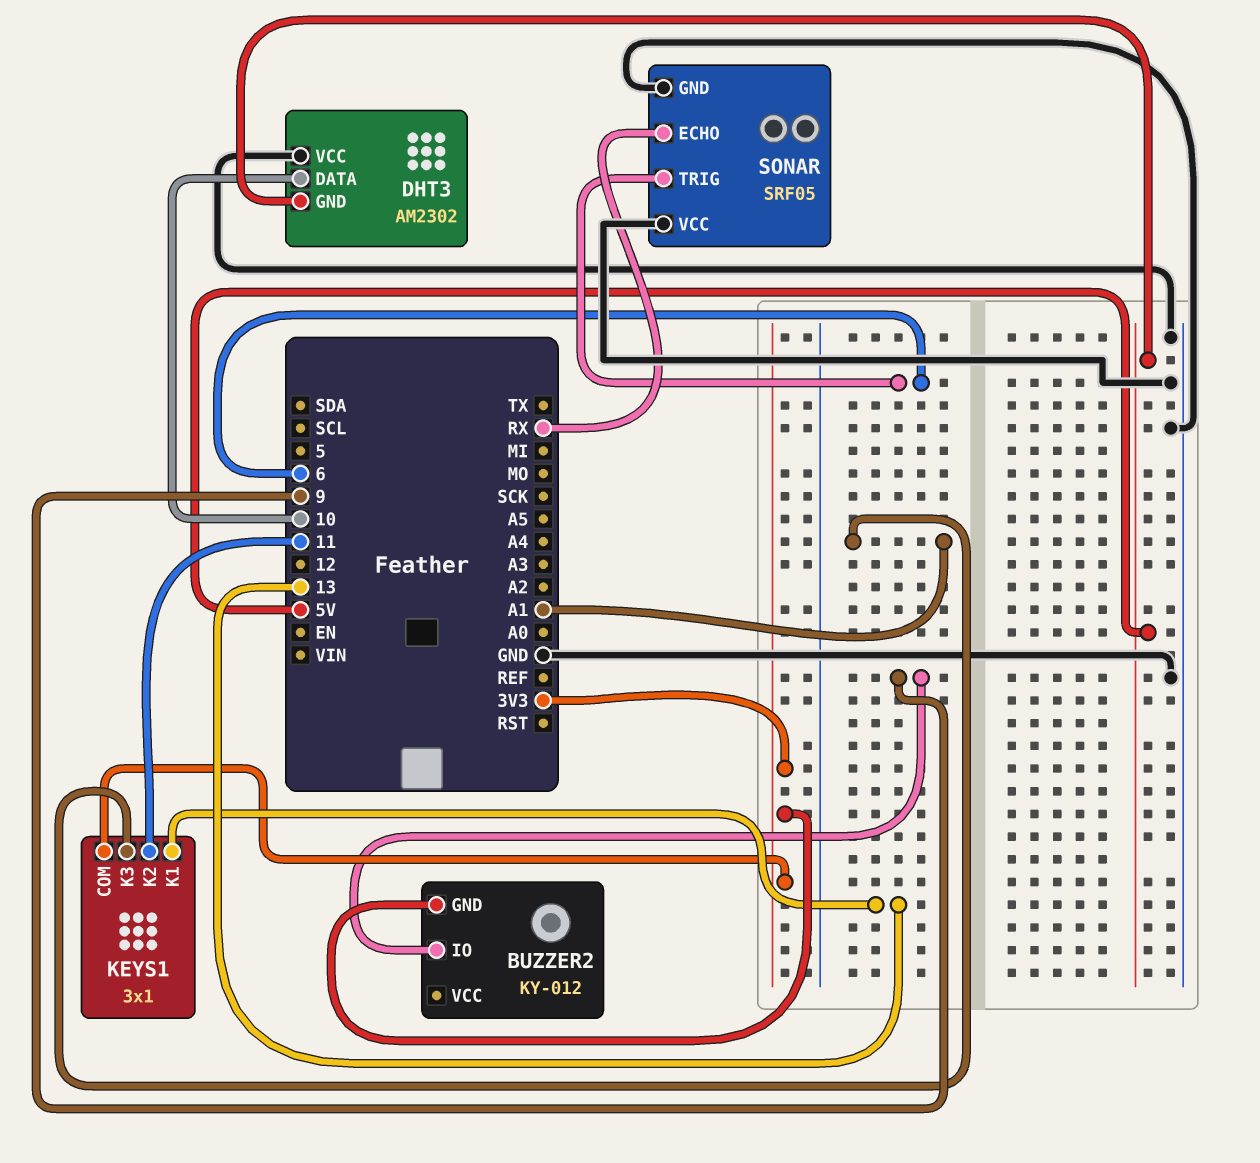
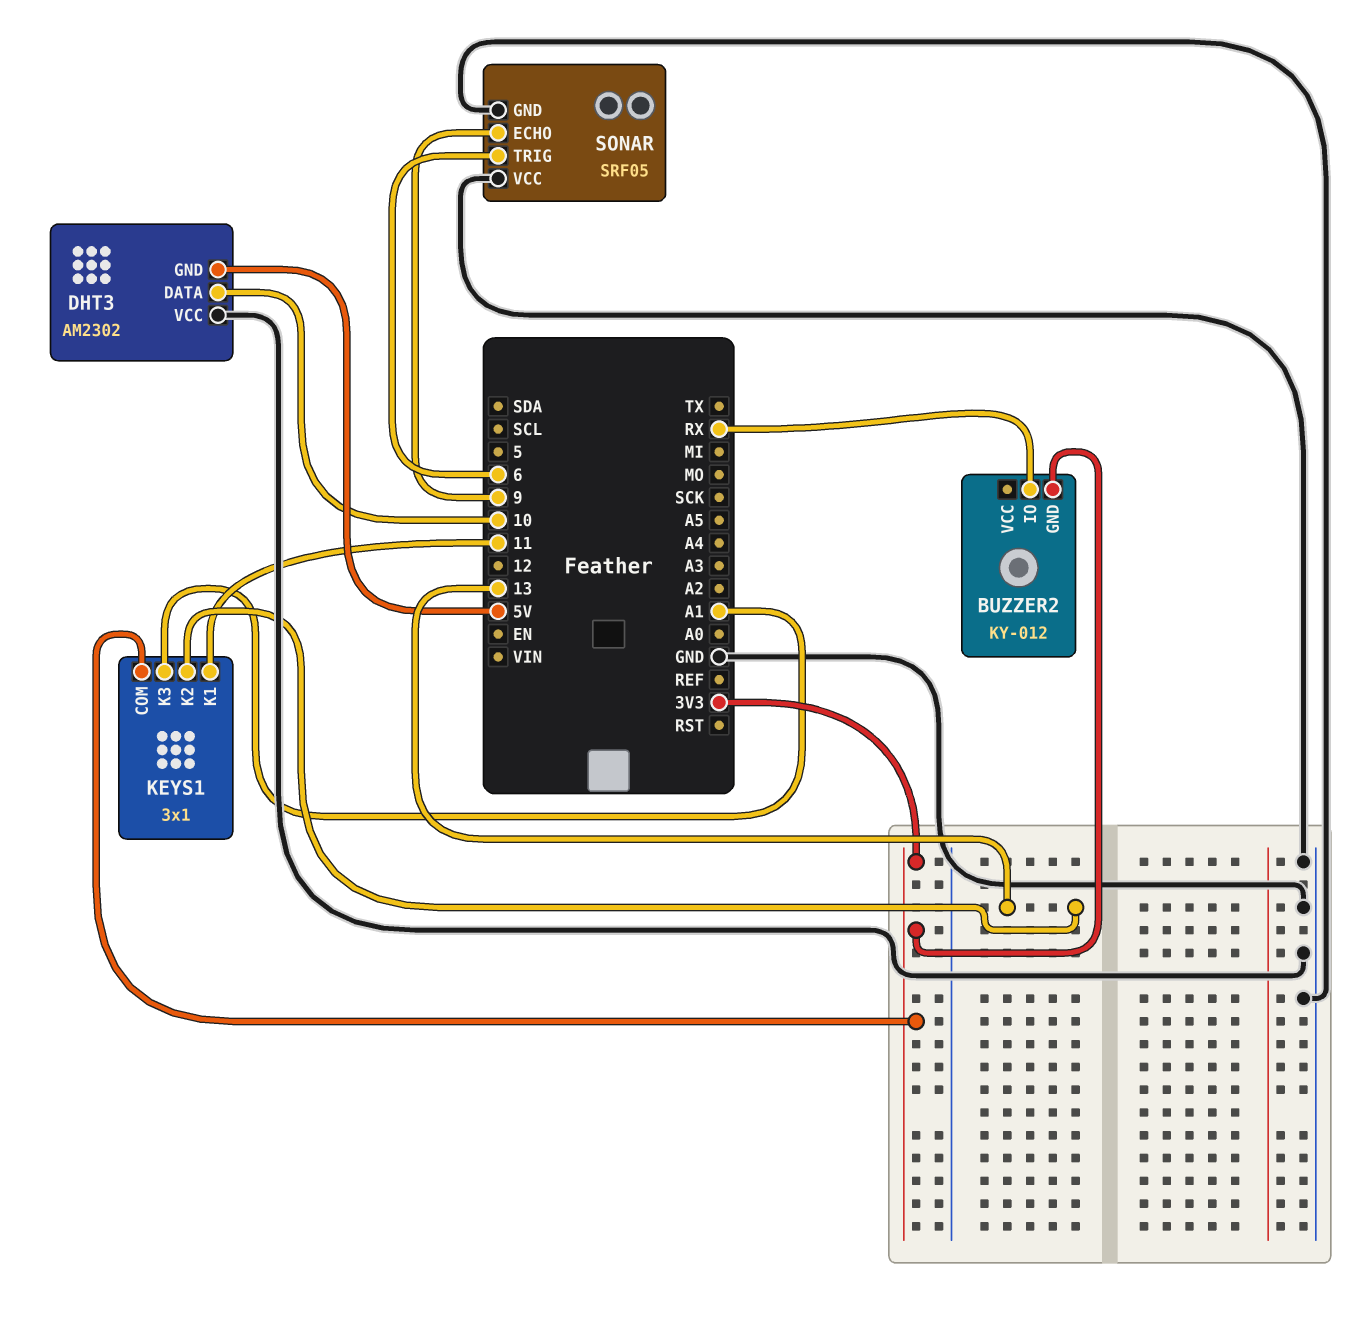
BUZZER2 pin IO: 9 -> RX
KEYS1 pin K1: 13 -> 11
KEYS1 pin K2: 11 -> 13
SONAR pin ECHO: RX -> 9

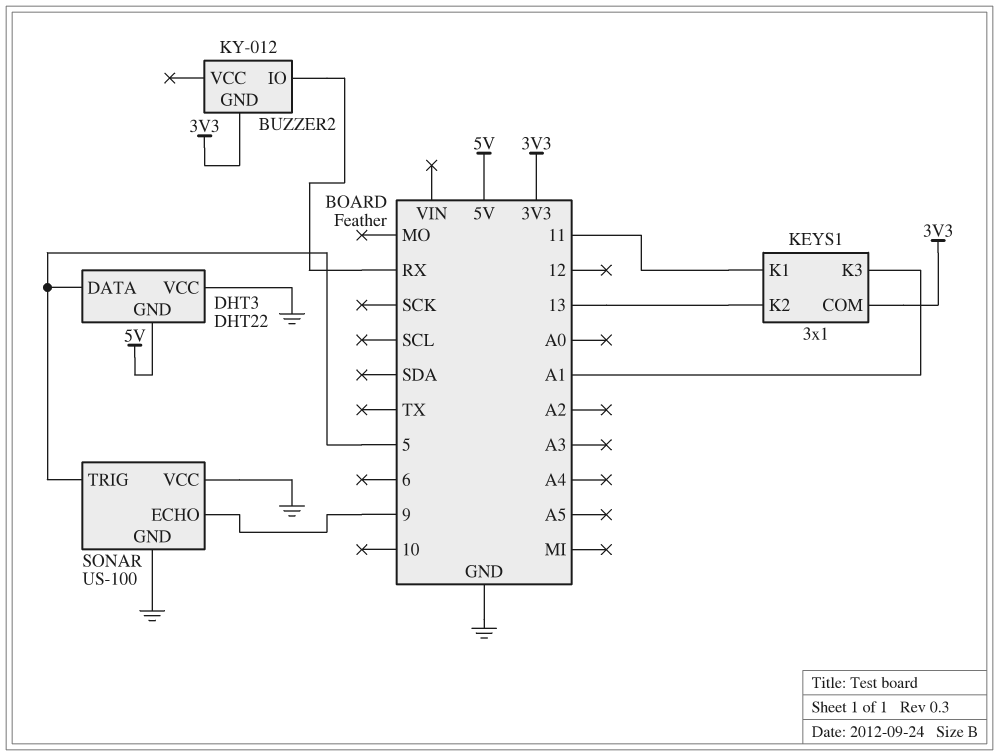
DHT3: AM2302 -> DHT22
DHT3 pin DATA: 10 -> 5
SONAR: SRF05 -> US-100
SONAR pin TRIG: 6 -> 5

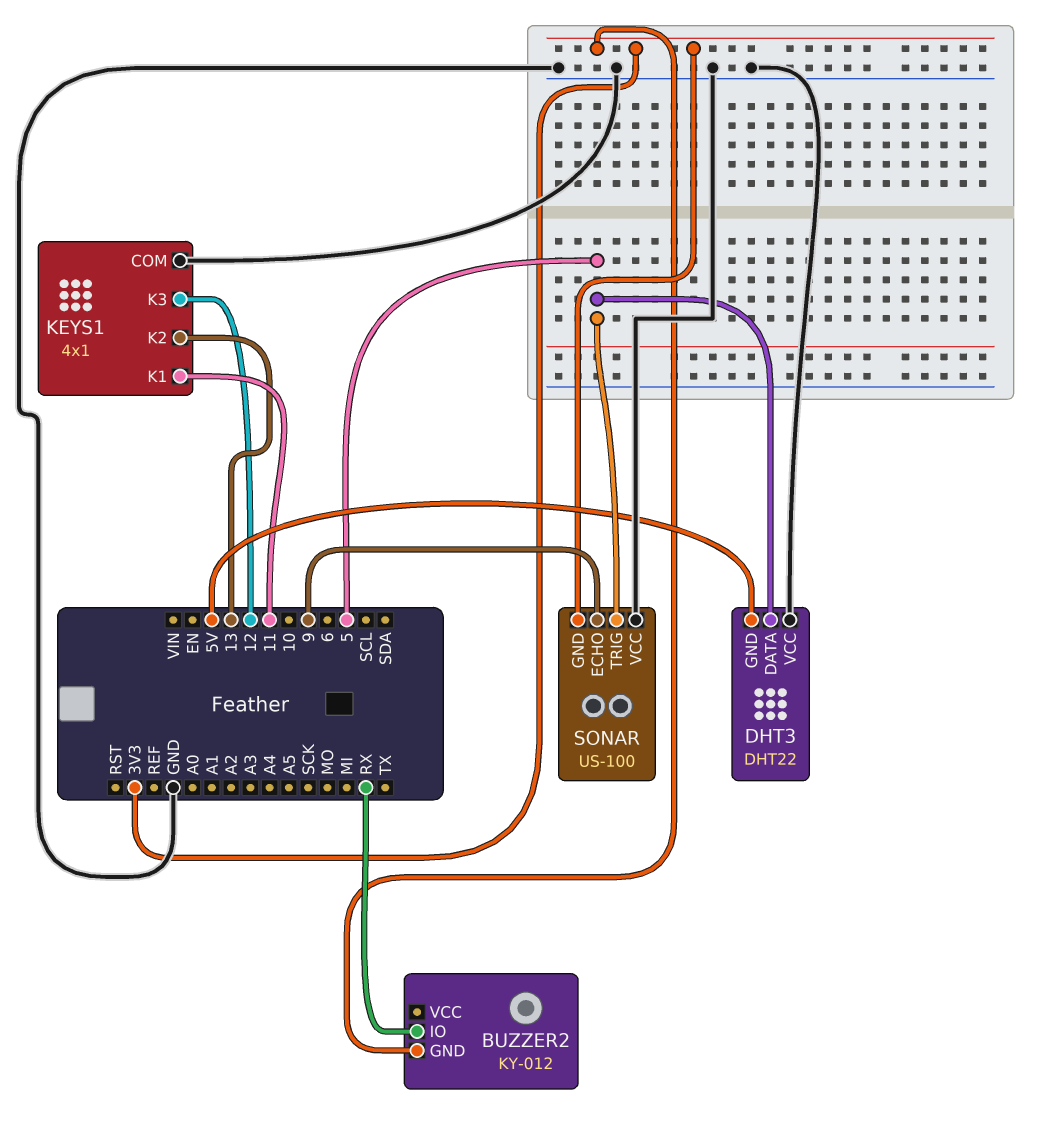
KEYS1: 3x1 -> 4x1
KEYS1 pin COM: 3V3 -> GND
KEYS1 pin K3: A1 -> 12
SONAR pin GND: GND -> 3V3

